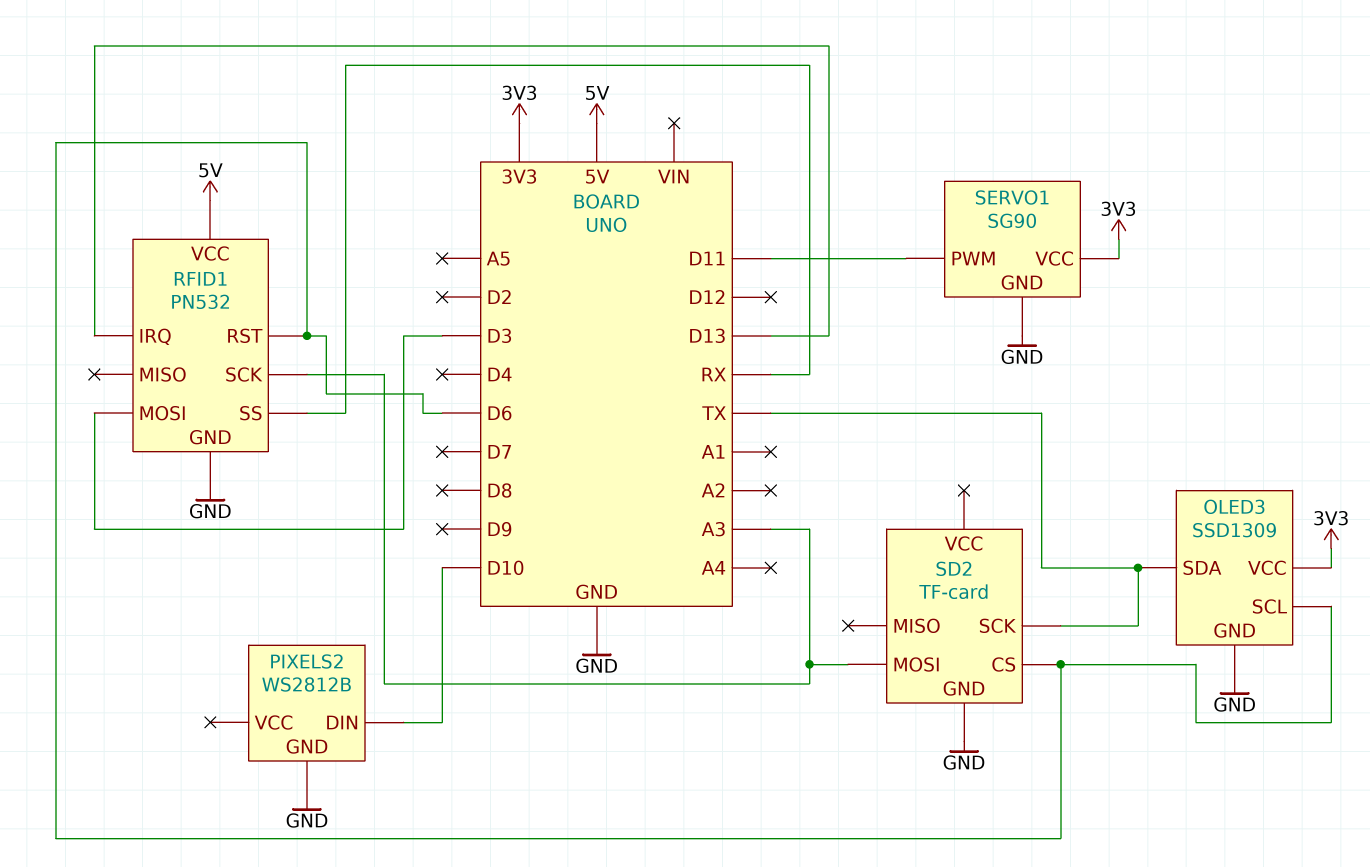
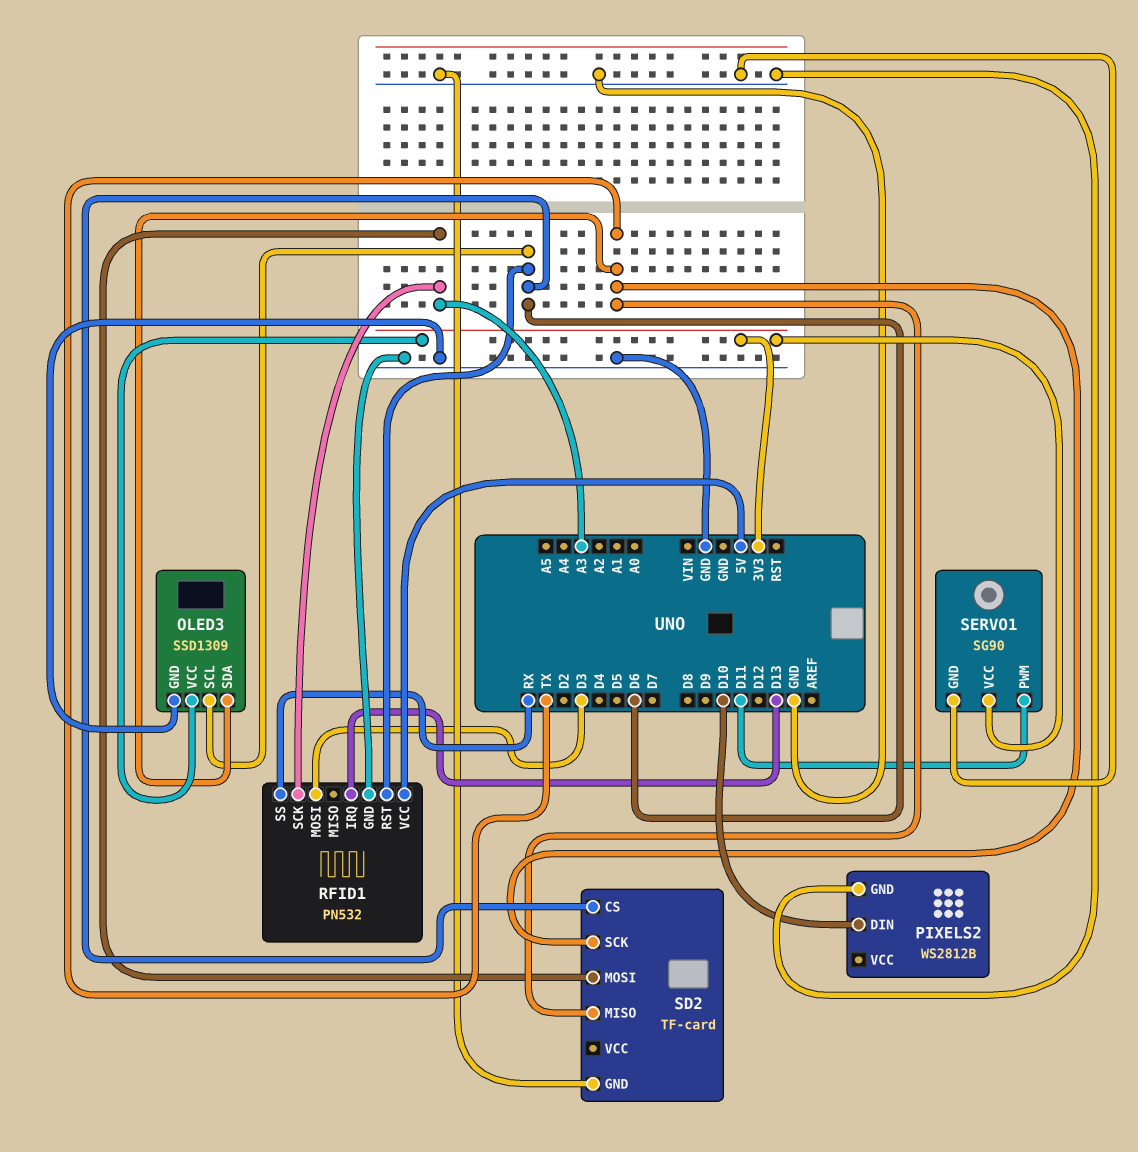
SD2 pin MISO: none -> TX

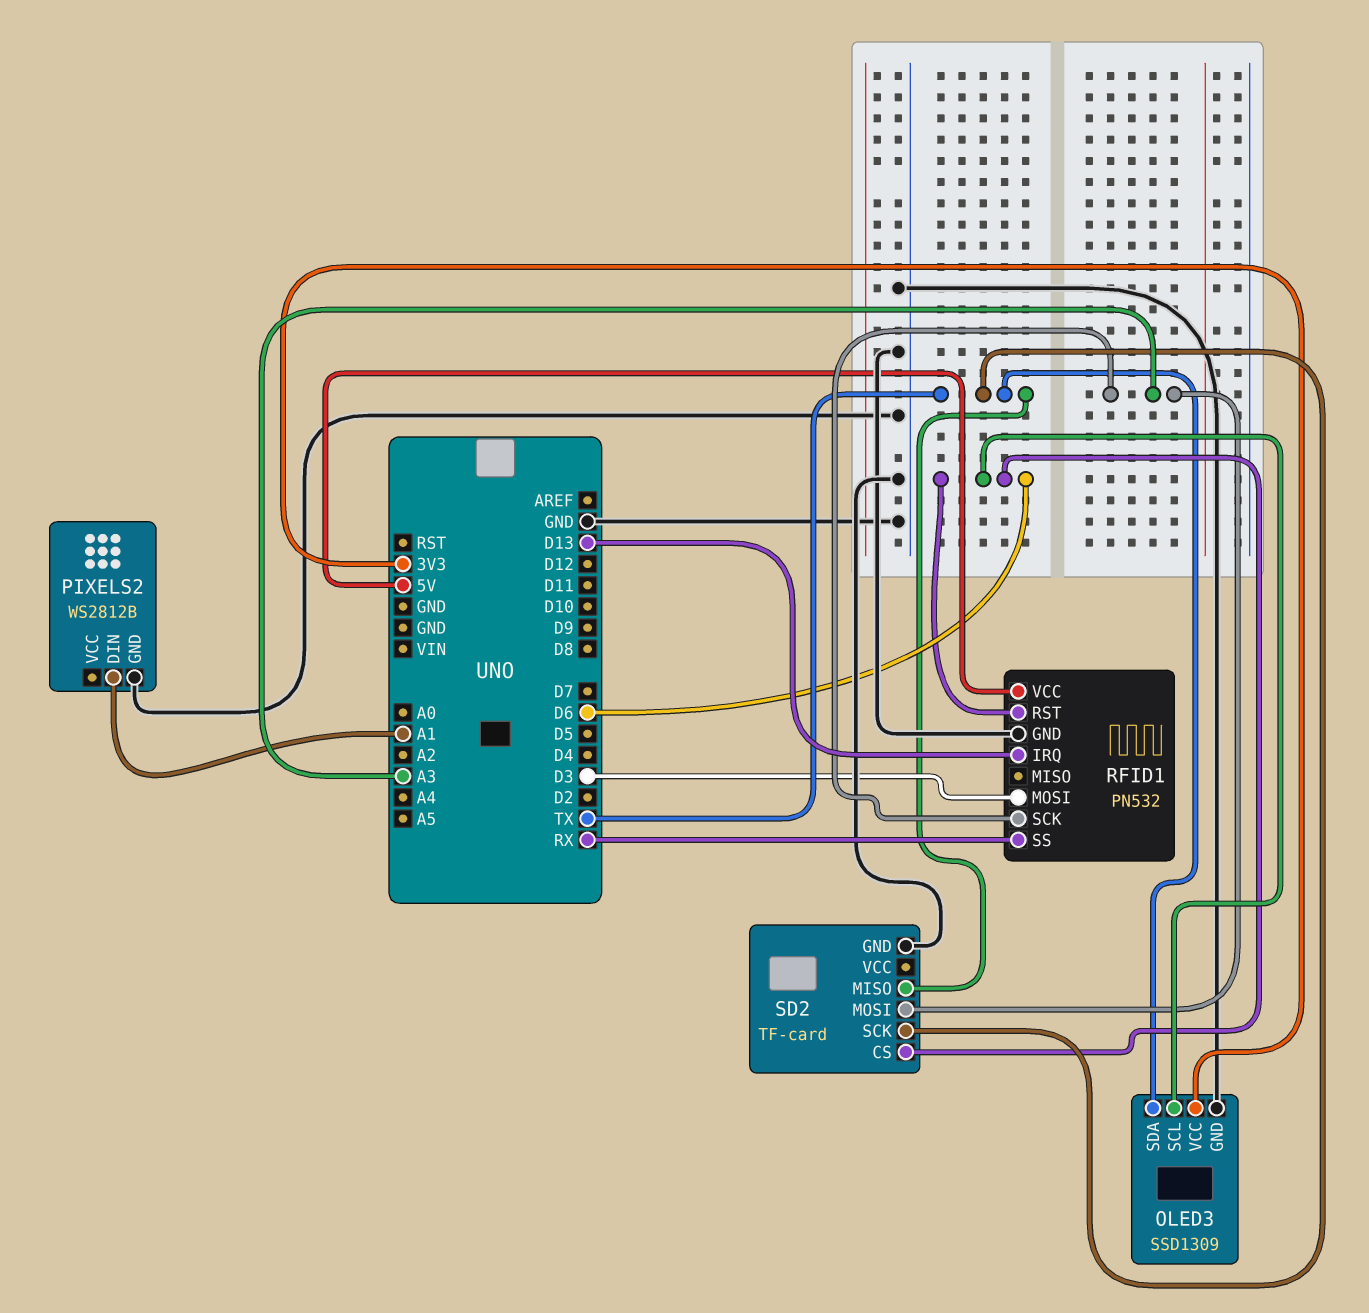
PIXELS2 pin DIN: D10 -> A1
SERVO1: SG90 -> none
SERVO1 pin GND: GND -> none
SERVO1 pin PWM: D11 -> none
SERVO1 pin VCC: 3V3 -> none

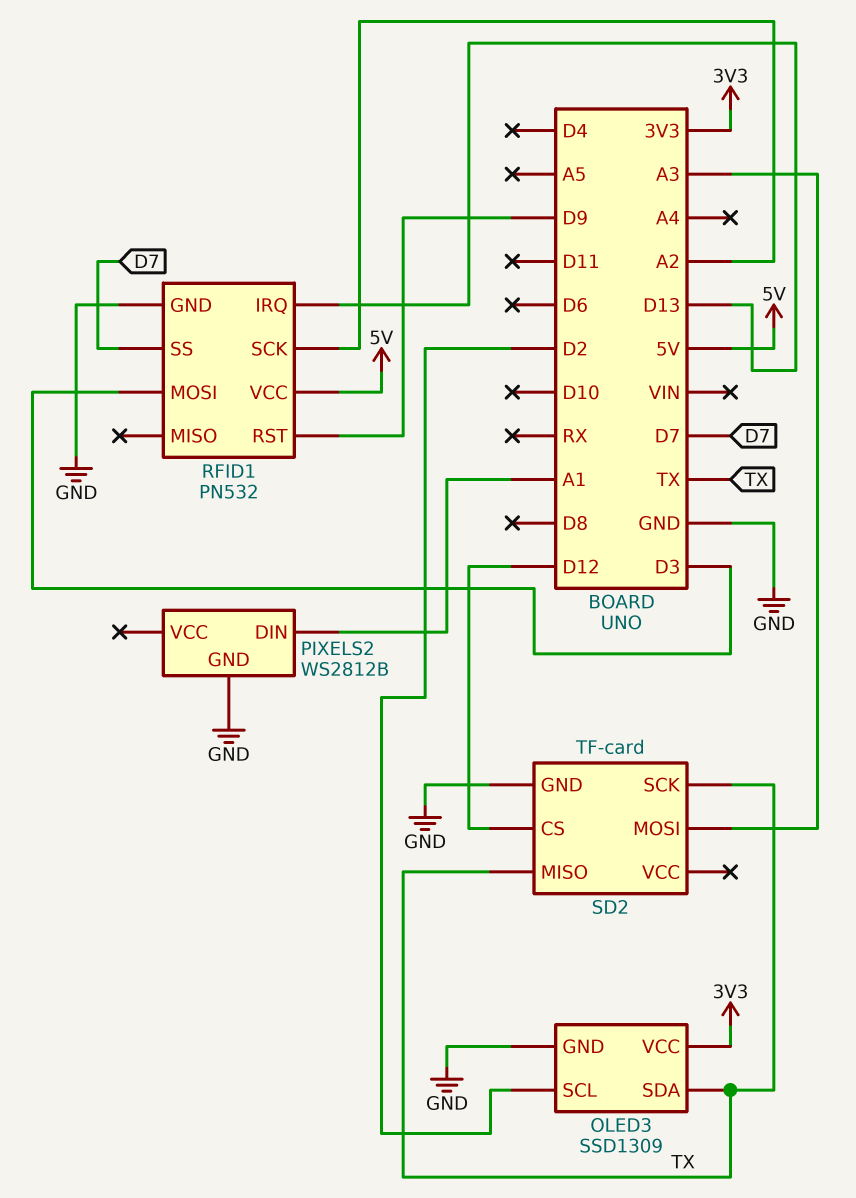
OLED3 pin SCL: D6 -> D2
RFID1 pin RST: D6 -> D9
RFID1 pin SCK: A3 -> A2
RFID1 pin SS: RX -> D7
SD2 pin CS: D6 -> D12

